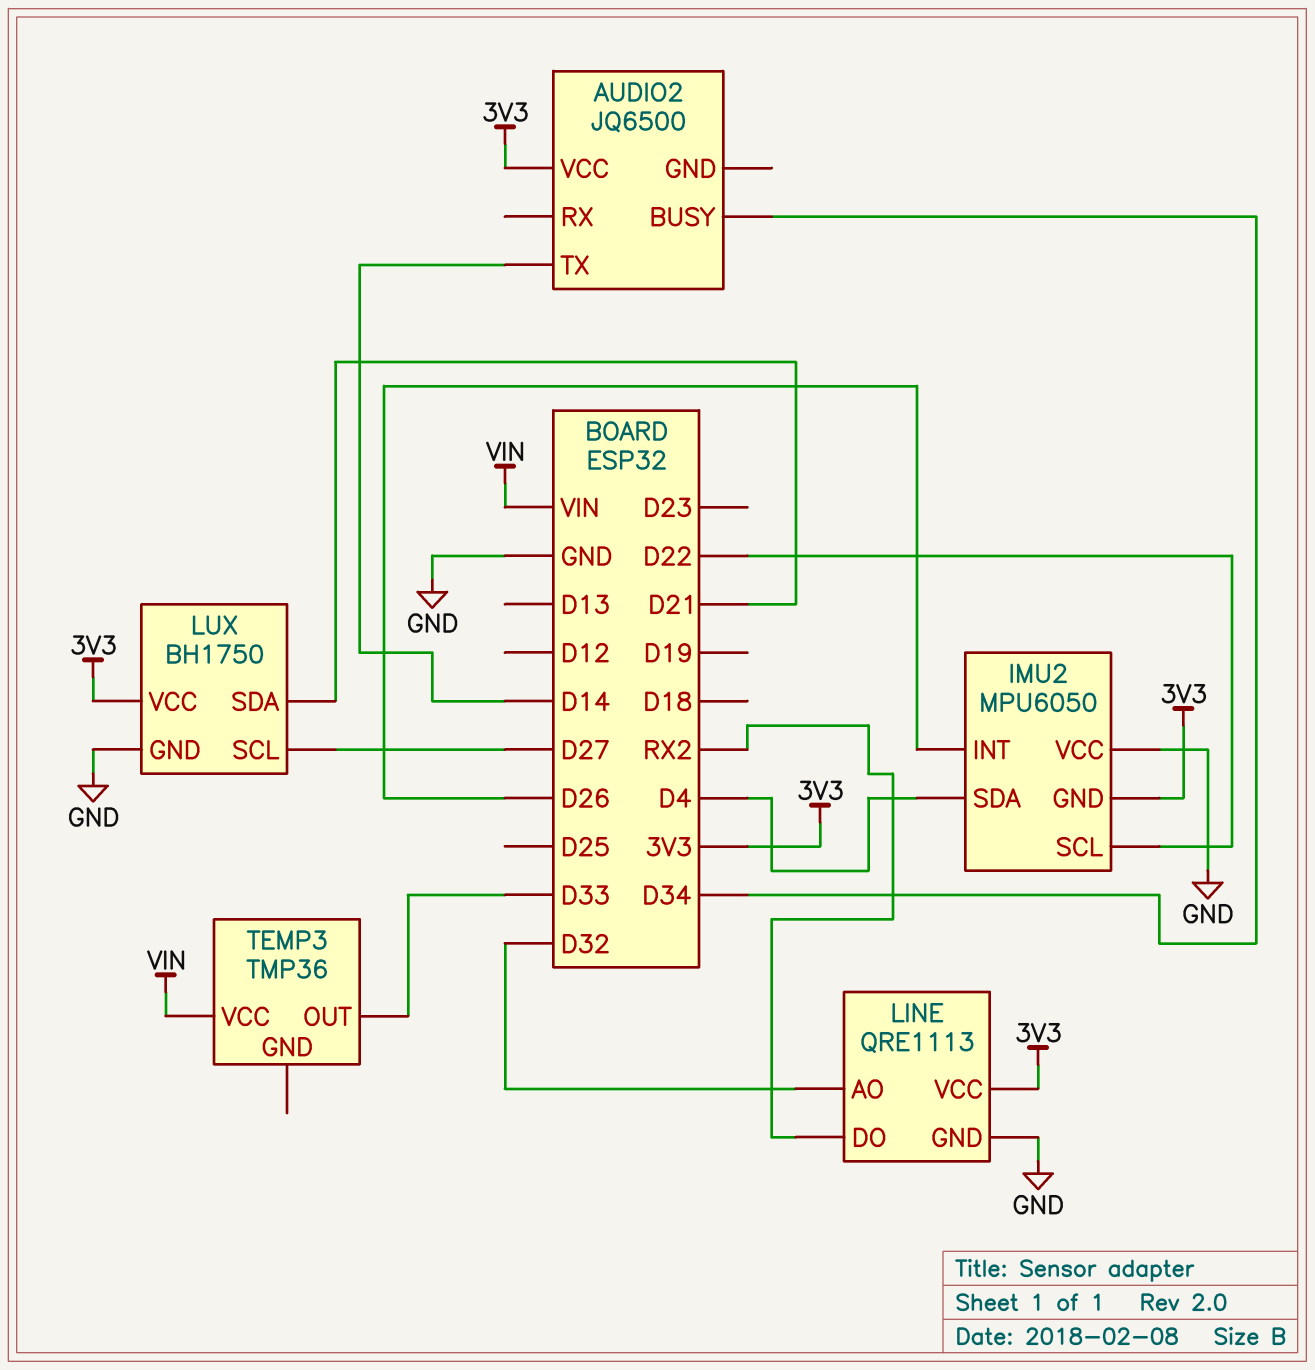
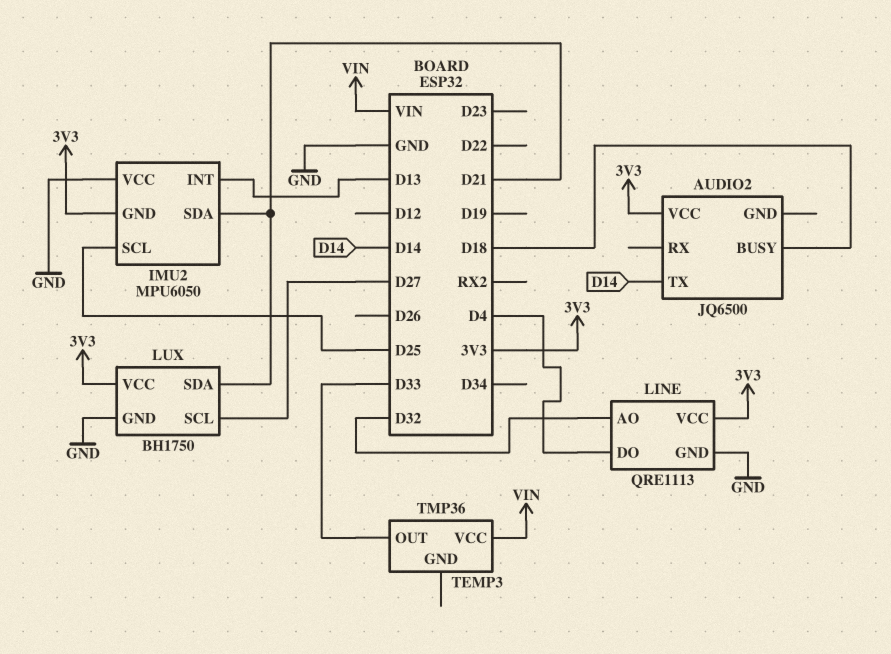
AUDIO2 pin BUSY: D34 -> D18
IMU2 pin INT: D26 -> D13
IMU2 pin SCL: D22 -> D25
IMU2 pin SDA: D4 -> D21
LINE pin DO: RX2 -> D4

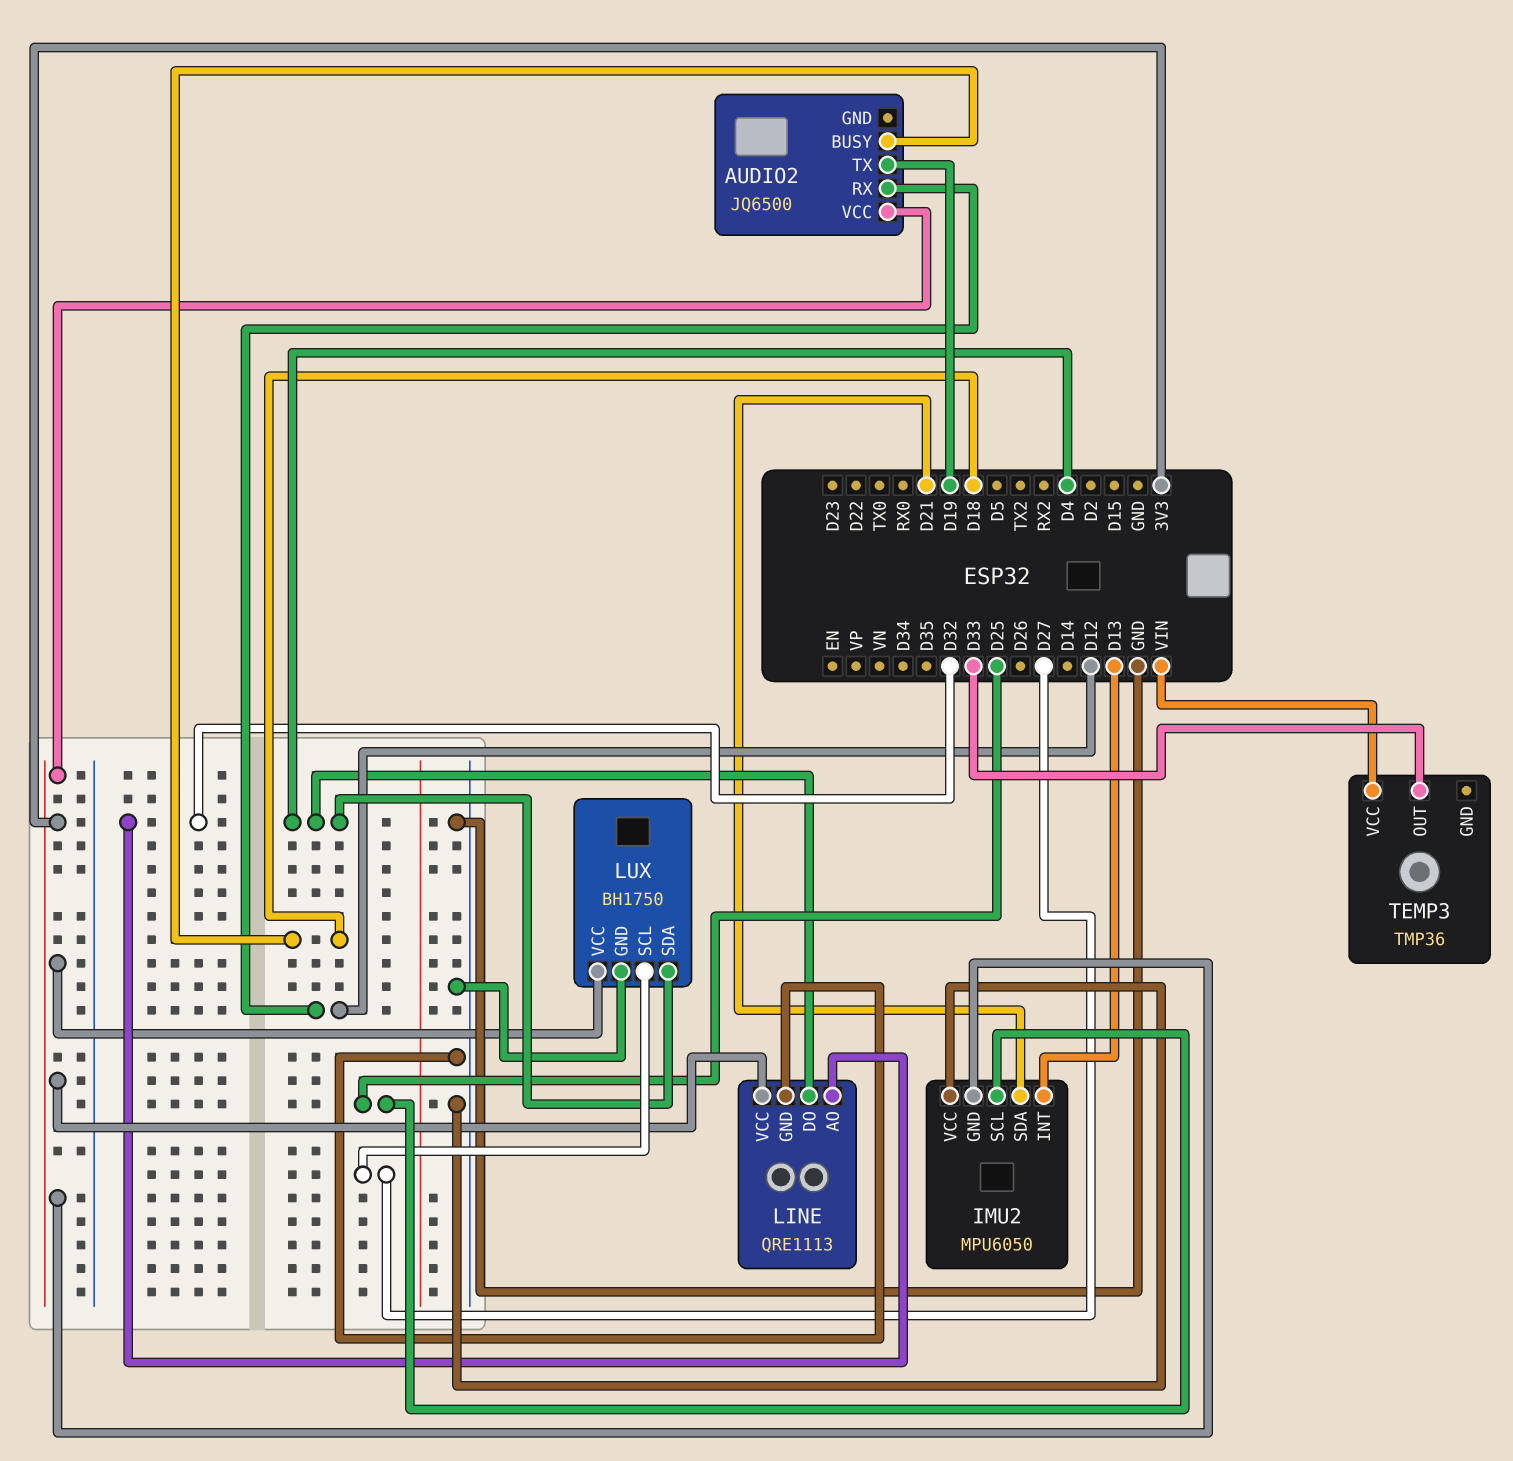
AUDIO2 pin RX: none -> D12
AUDIO2 pin TX: D14 -> D19
LUX pin SDA: D21 -> D4

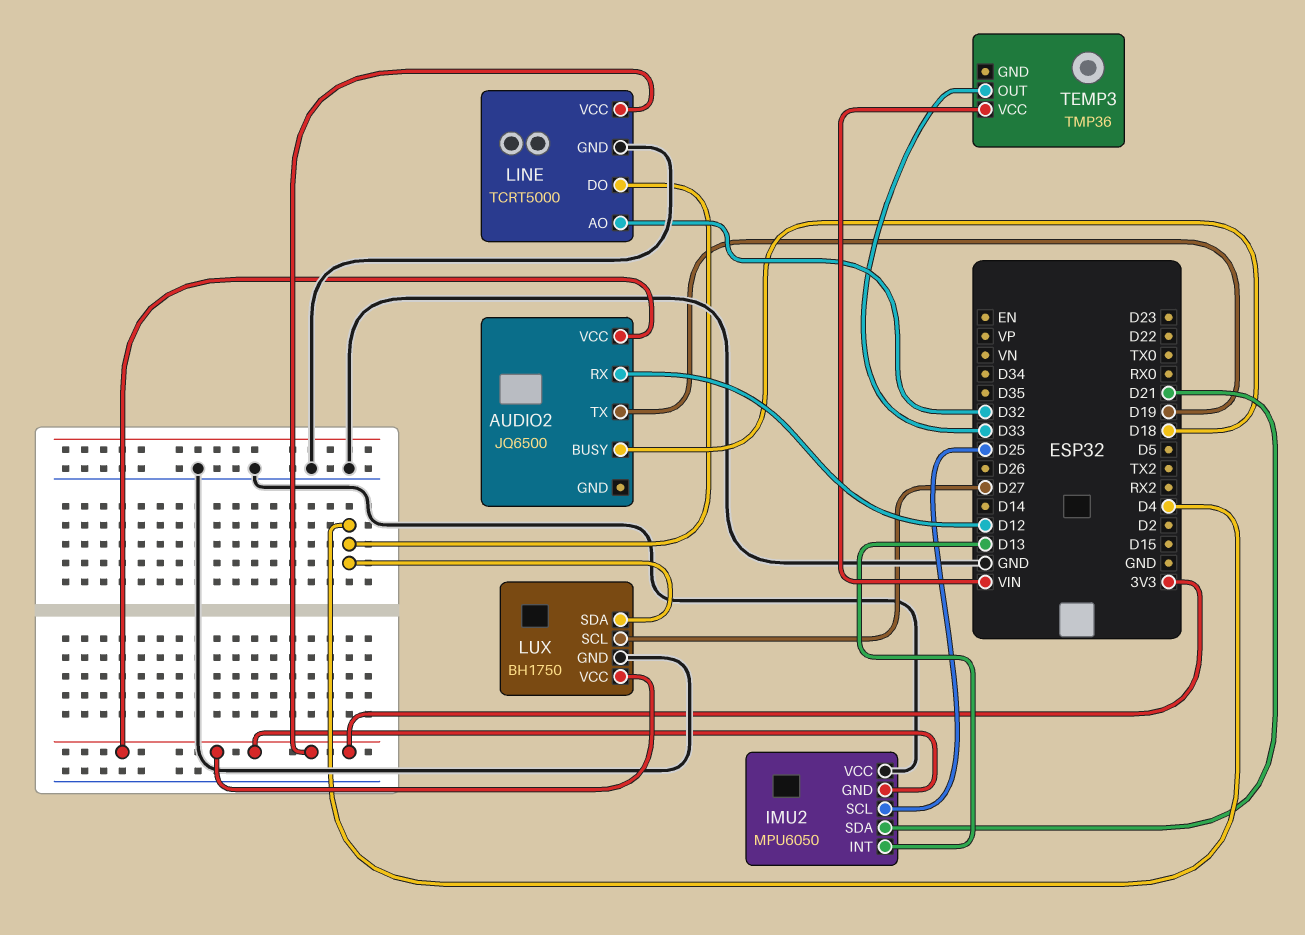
LINE: QRE1113 -> TCRT5000

